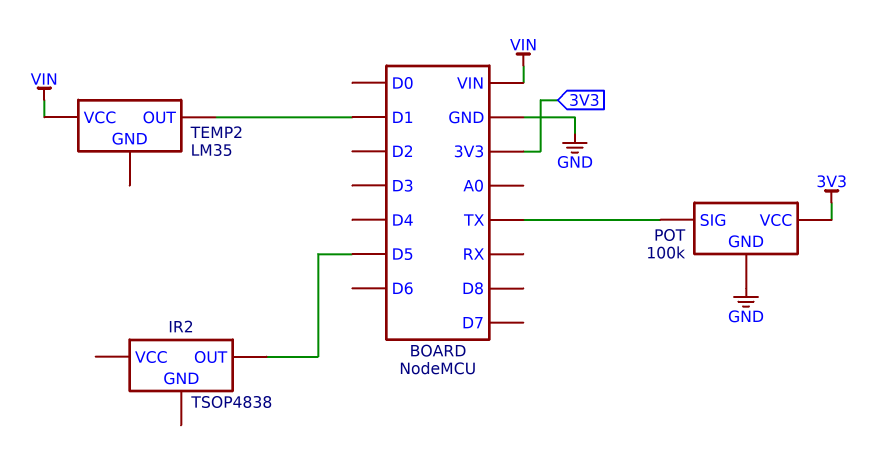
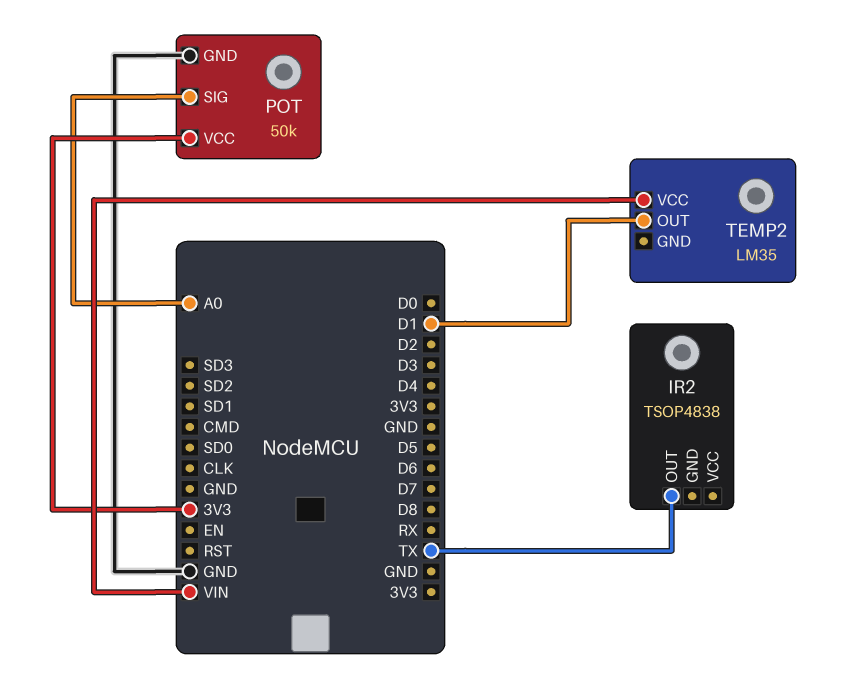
IR2 pin OUT: D5 -> TX
POT: 100k -> 50k
POT pin SIG: TX -> A0

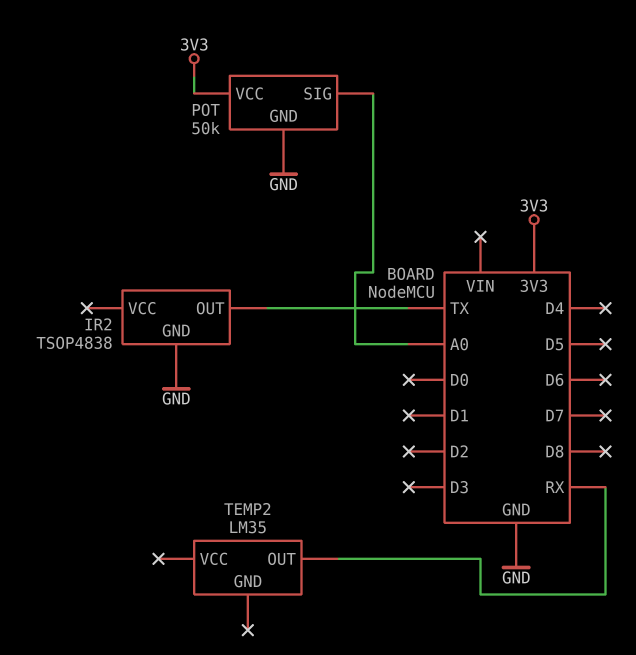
IR2 pin GND: none -> GND
TEMP2 pin OUT: D1 -> RX
TEMP2 pin VCC: VIN -> none

